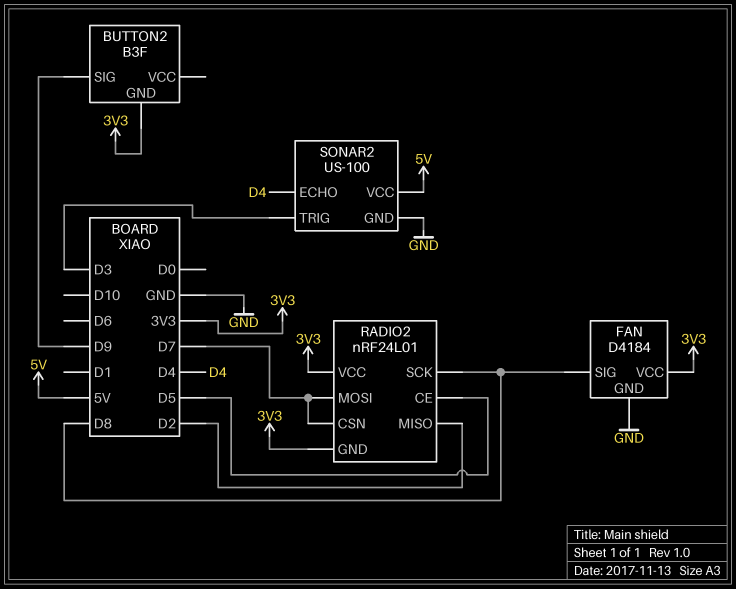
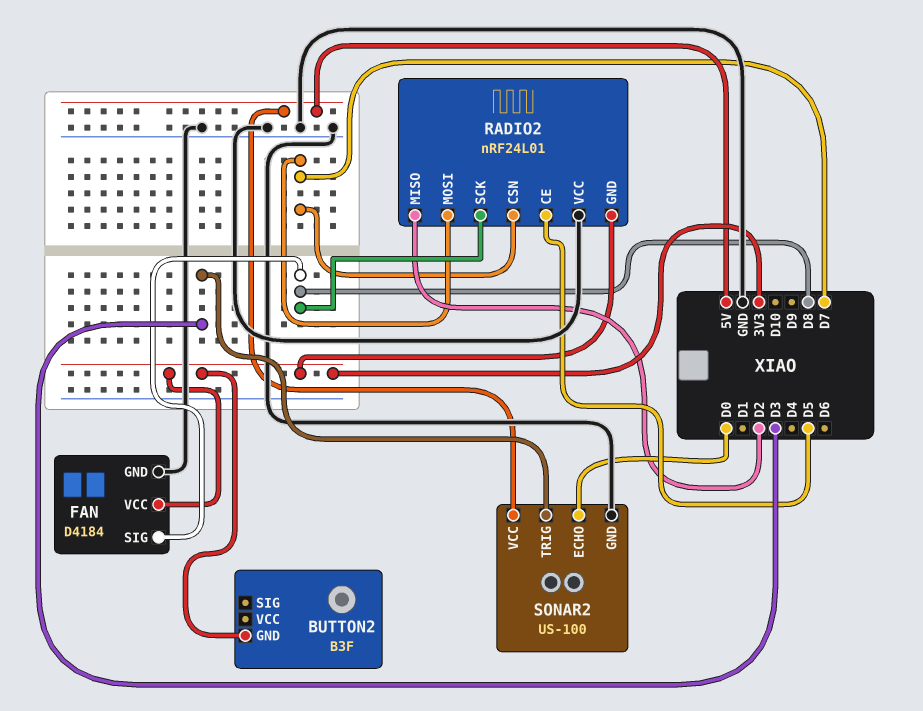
BUTTON2 pin SIG: D9 -> none
RADIO2 pin VCC: 3V3 -> GND
SONAR2 pin ECHO: D4 -> D0

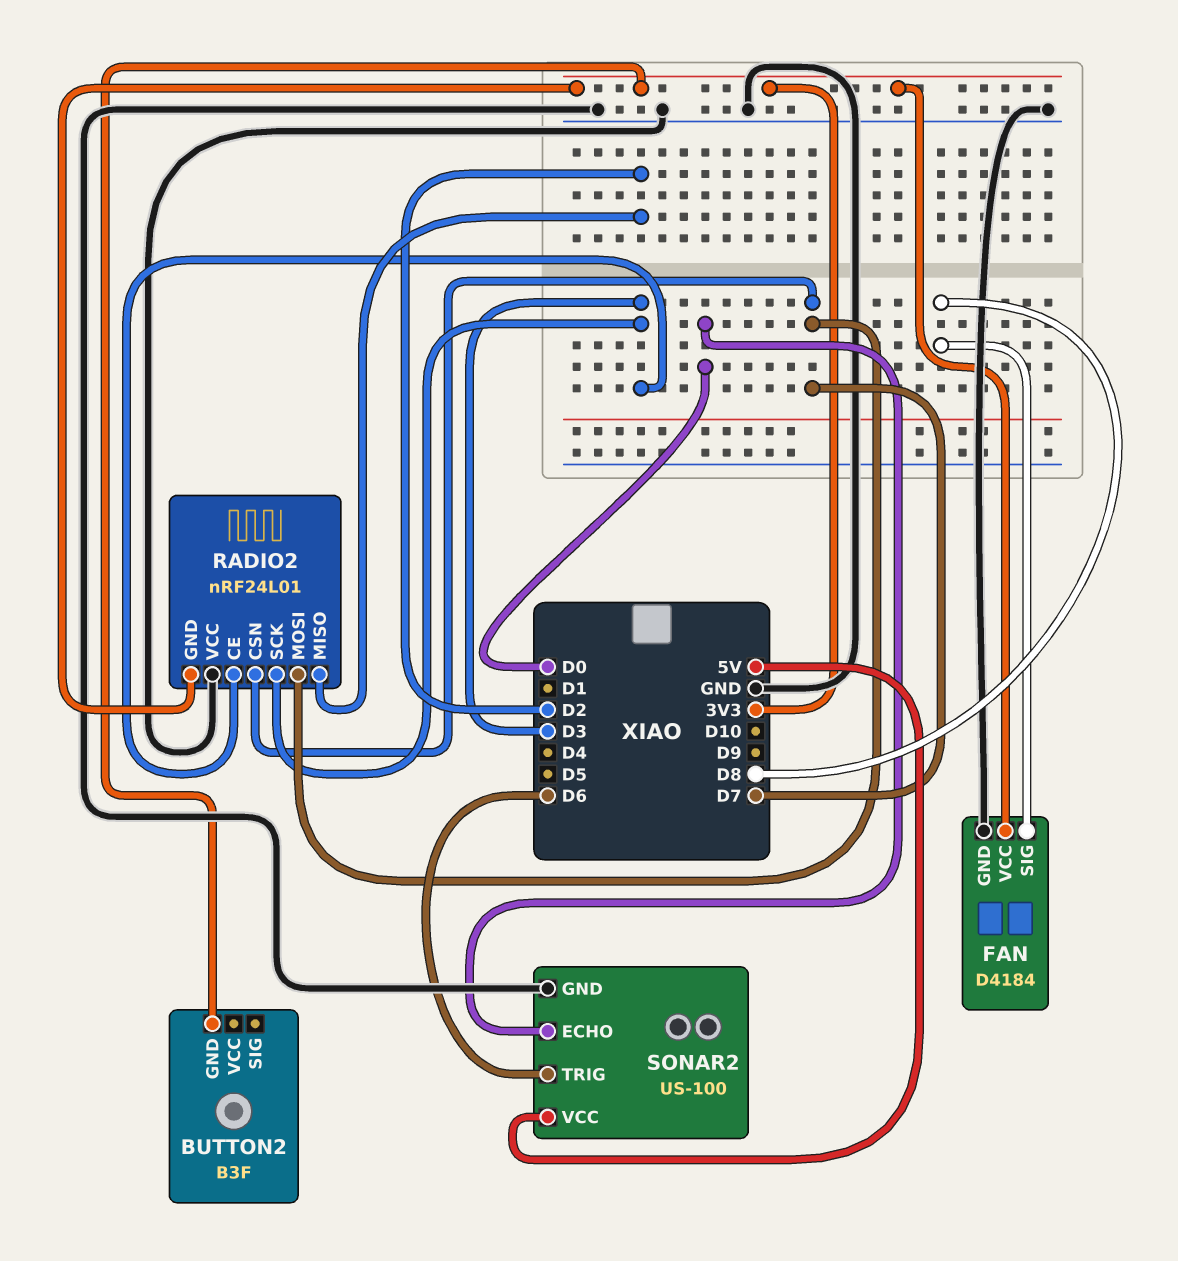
RADIO2 pin CE: D5 -> D3
RADIO2 pin SCK: D8 -> D3
SONAR2 pin TRIG: D3 -> D6

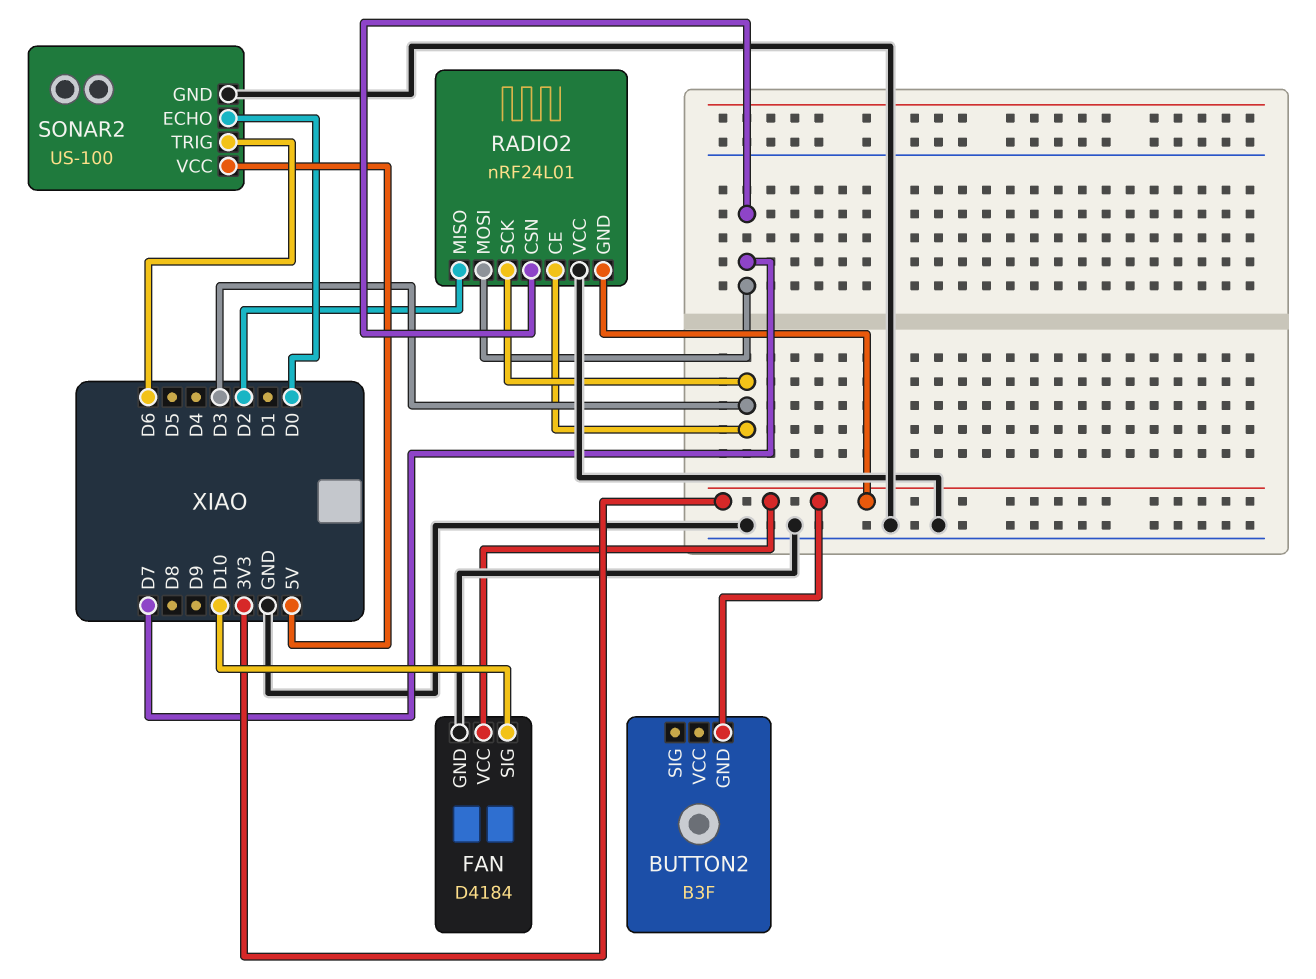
FAN pin SIG: D8 -> D10

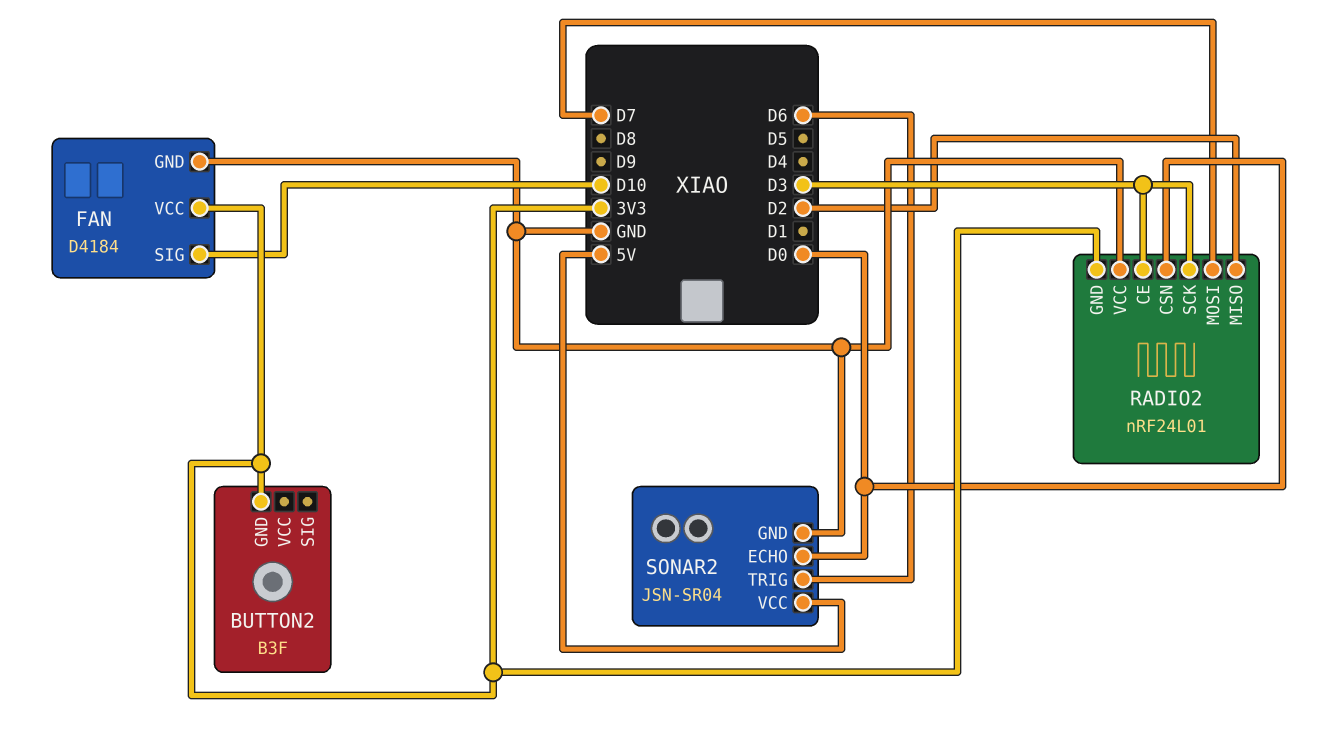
RADIO2 pin CSN: D7 -> D0
SONAR2: US-100 -> JSN-SR04

